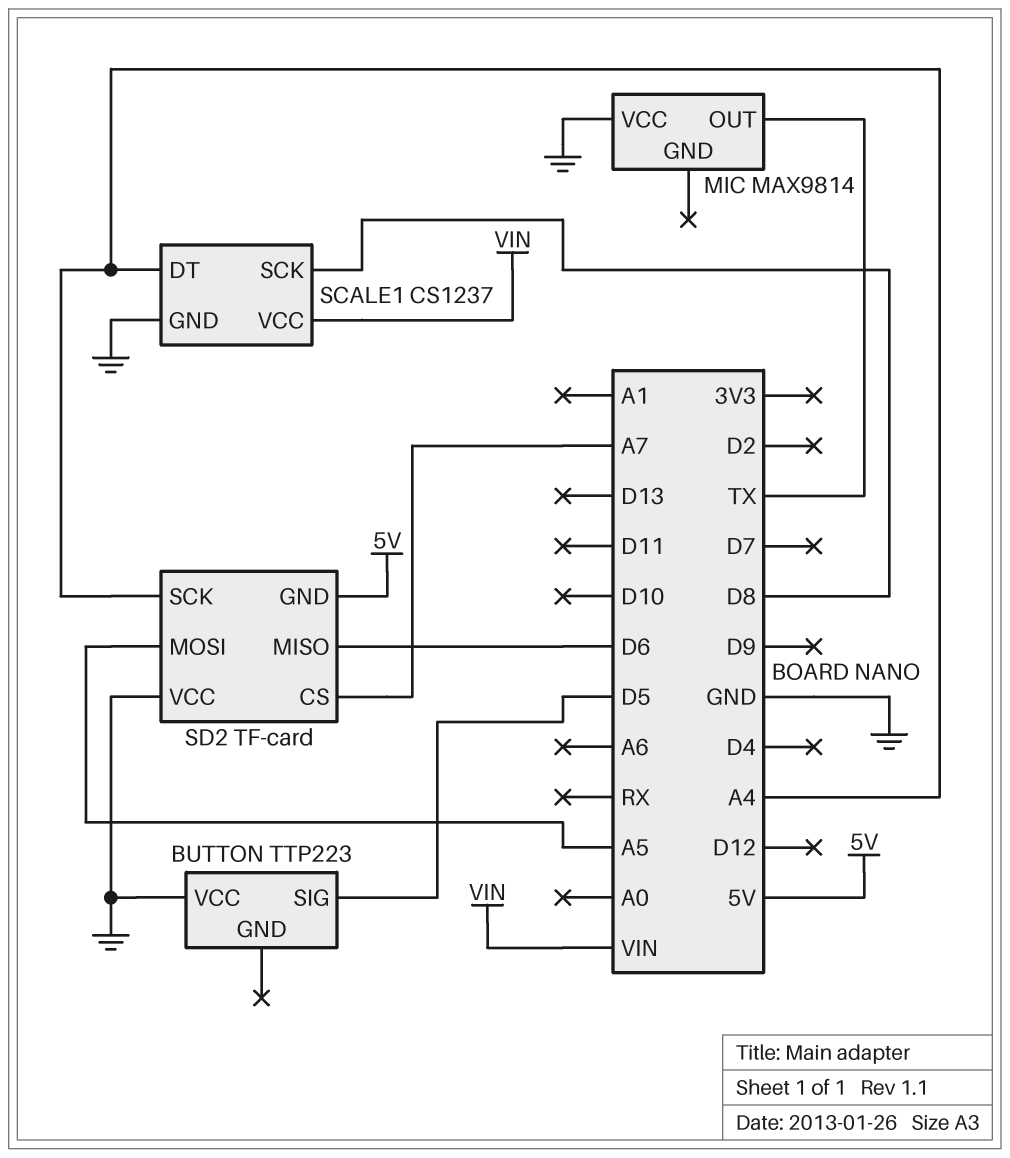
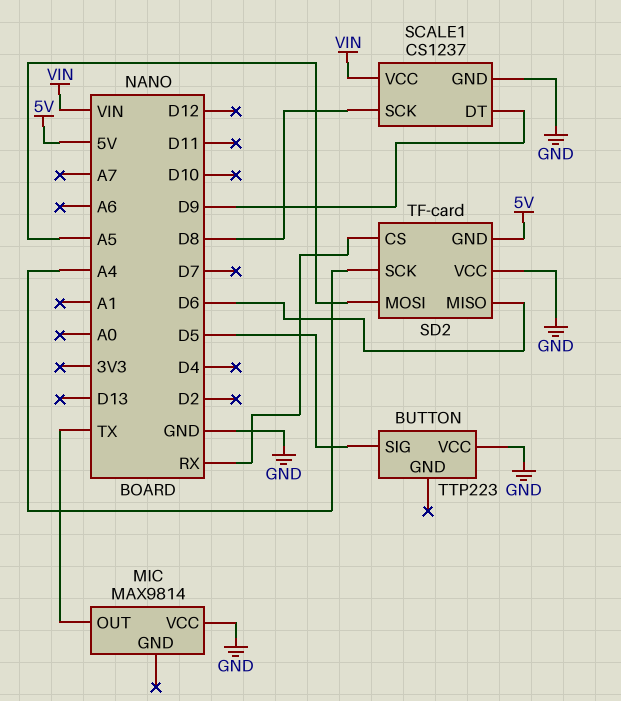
SCALE1 pin DT: A4 -> D9
SD2 pin CS: A7 -> RX

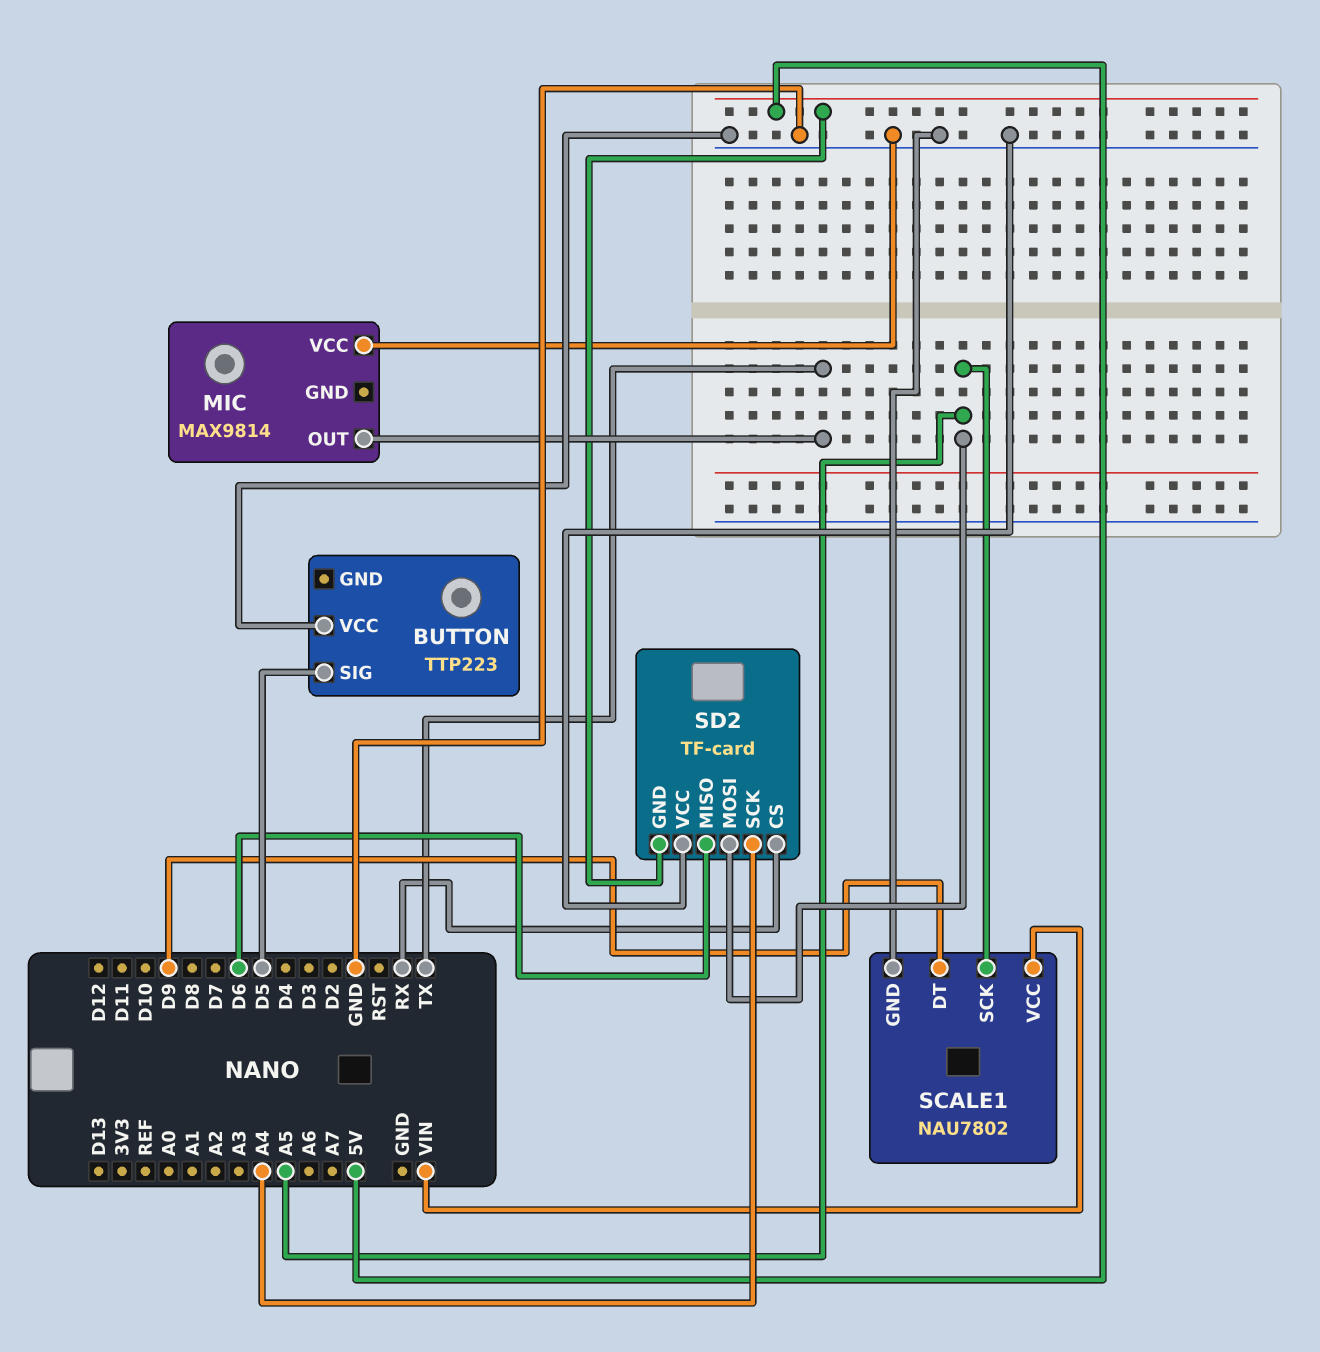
SCALE1: CS1237 -> NAU7802
SCALE1 pin SCK: D8 -> A5

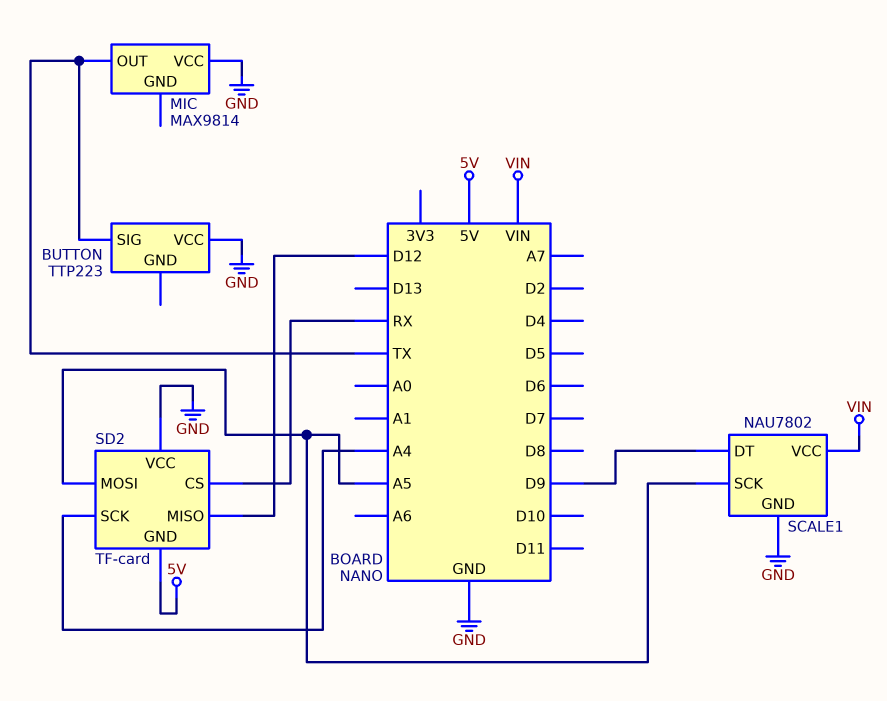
BUTTON pin SIG: D5 -> TX
SD2 pin MISO: D6 -> D12

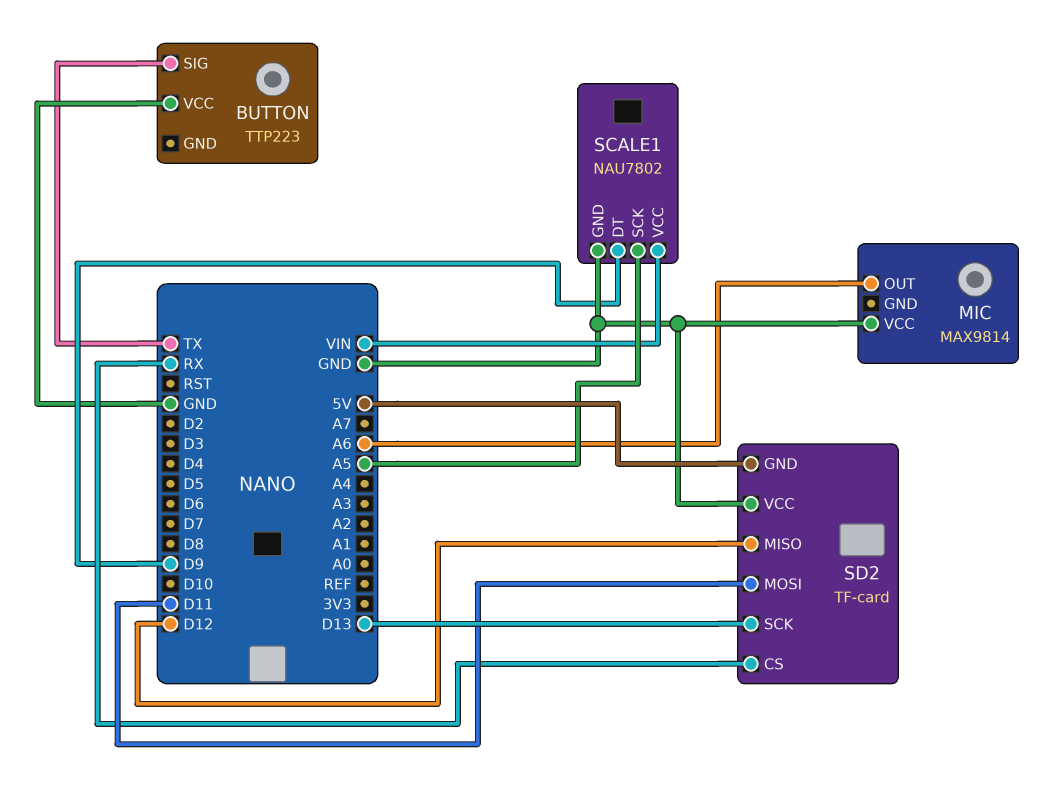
MIC pin OUT: TX -> A6
SD2 pin MOSI: A5 -> D11
SD2 pin SCK: A4 -> D13

